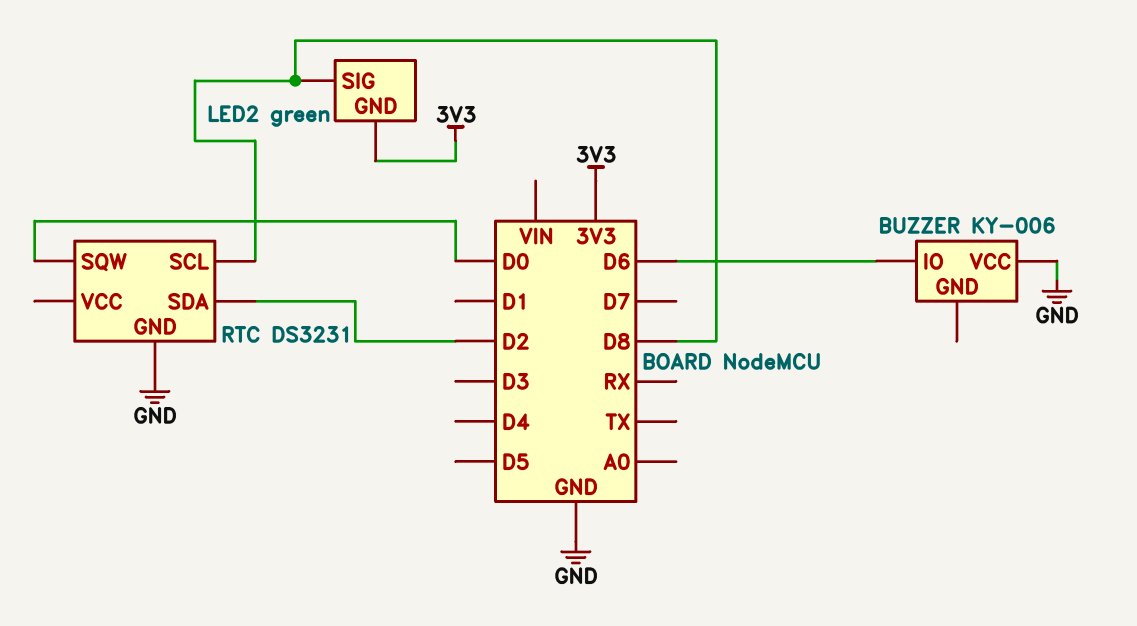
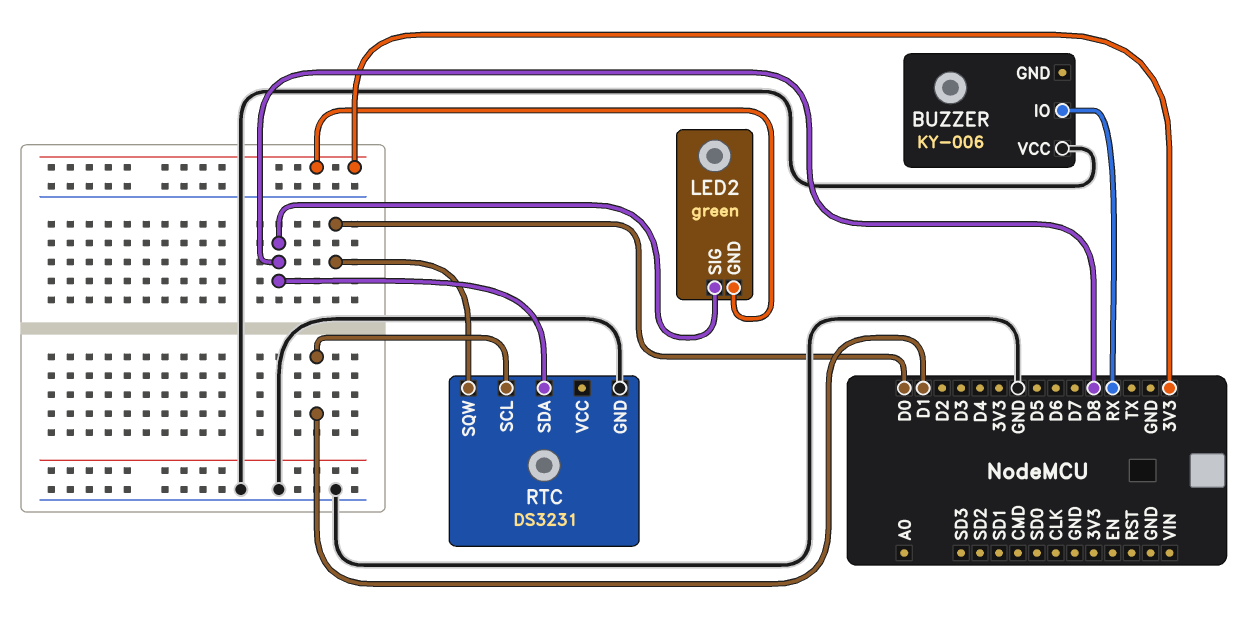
BUZZER pin IO: D6 -> RX
RTC pin SCL: D8 -> D1
RTC pin SDA: D2 -> D8

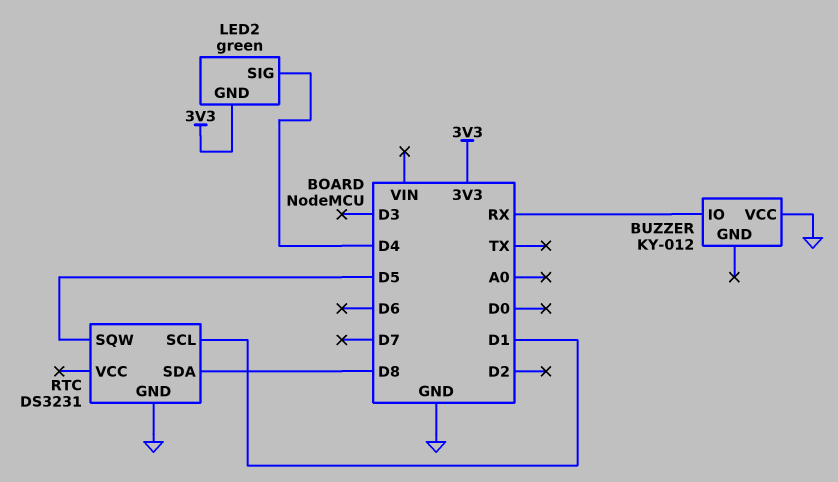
BUZZER: KY-006 -> KY-012
LED2 pin SIG: D8 -> D4
RTC pin SQW: D0 -> D5

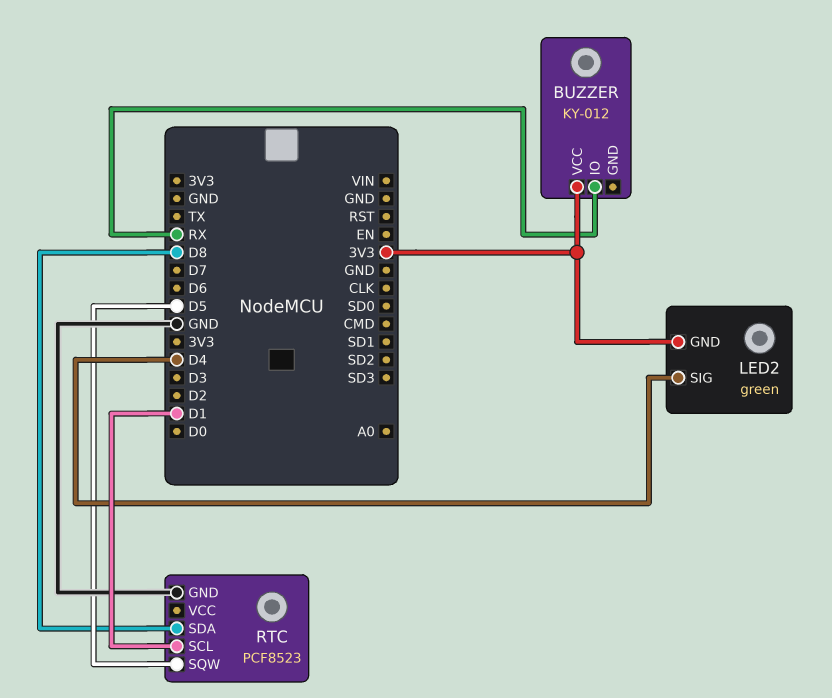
BUZZER pin VCC: GND -> 3V3
RTC: DS3231 -> PCF8523

